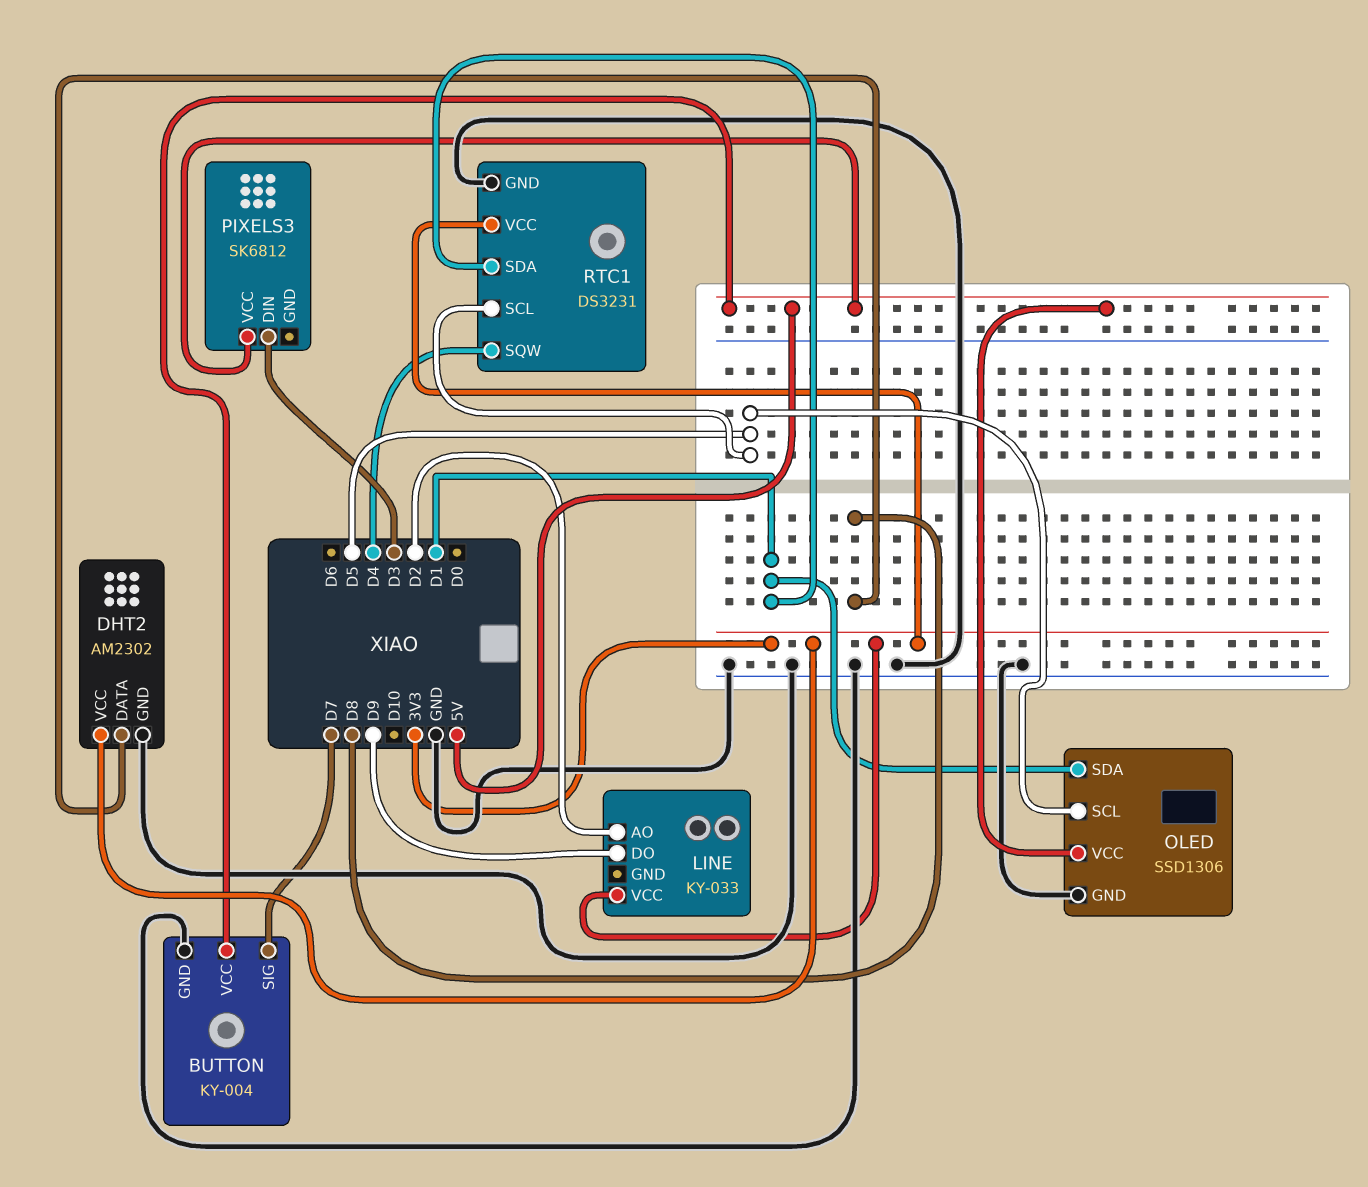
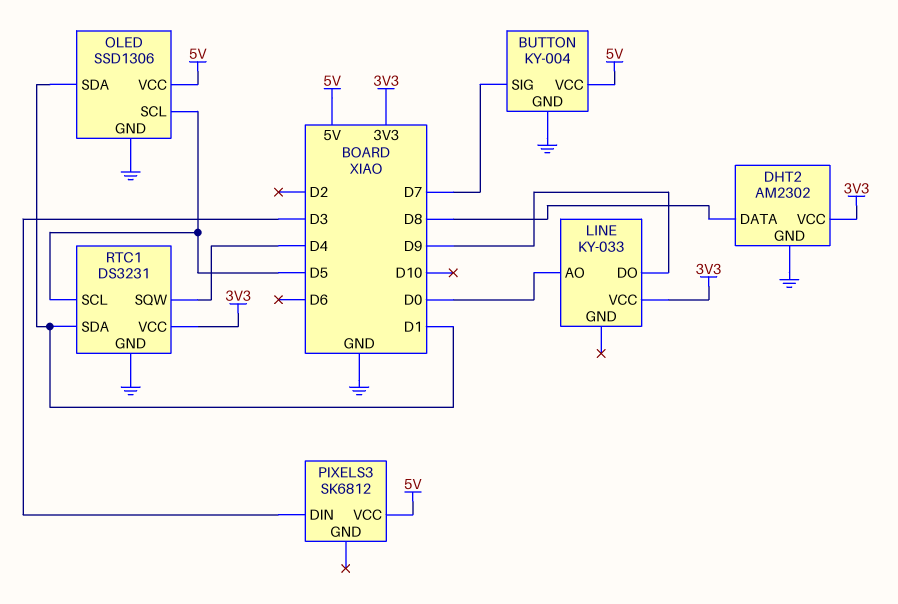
LINE pin AO: D2 -> D0

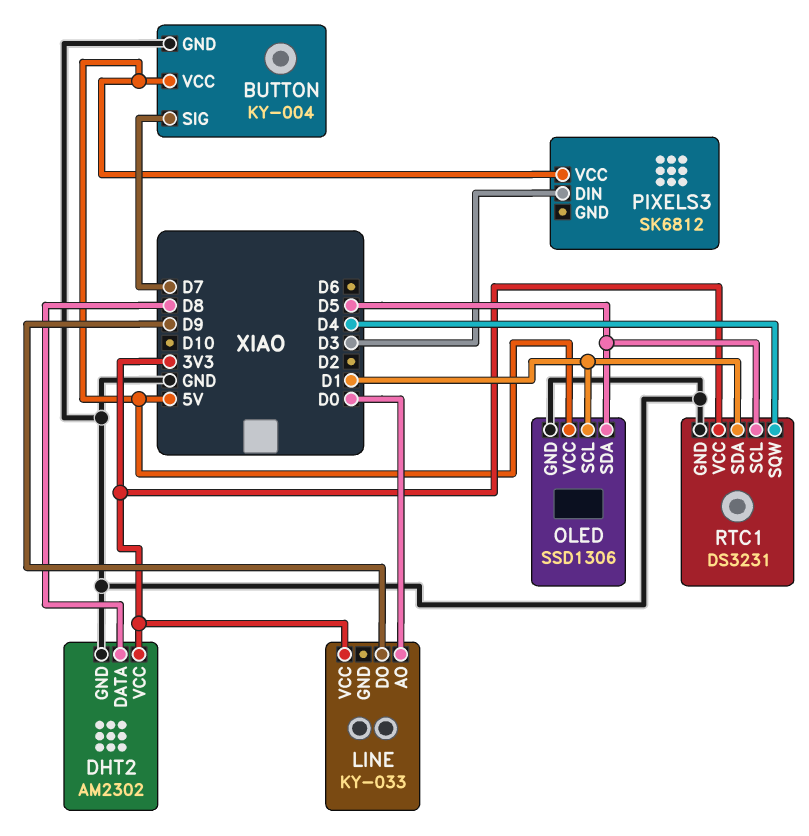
OLED pin SCL: D5 -> D1
OLED pin SDA: D1 -> D5

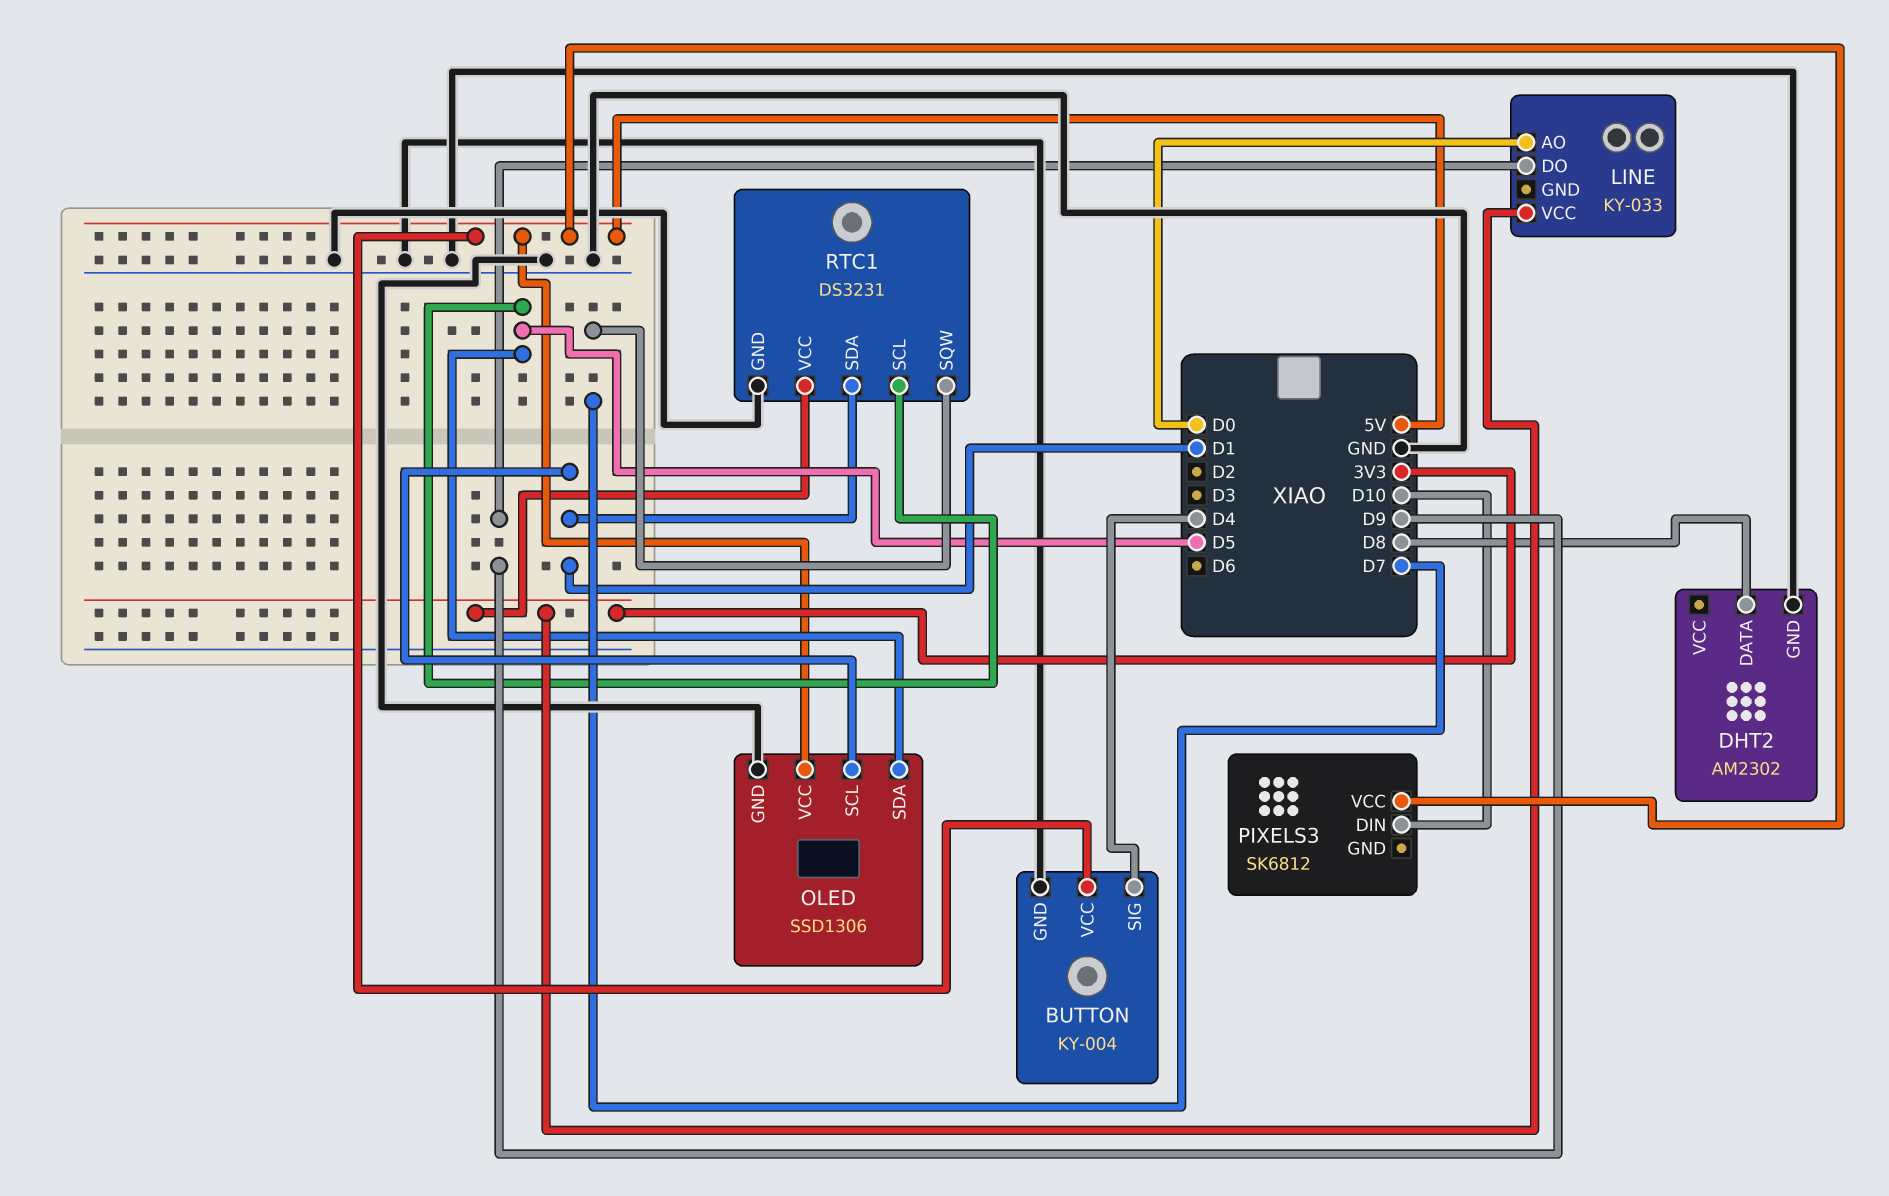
BUTTON pin SIG: D7 -> D4
DHT2 pin VCC: 3V3 -> none
PIXELS3 pin DIN: D3 -> D10
RTC1 pin SQW: D4 -> D7

